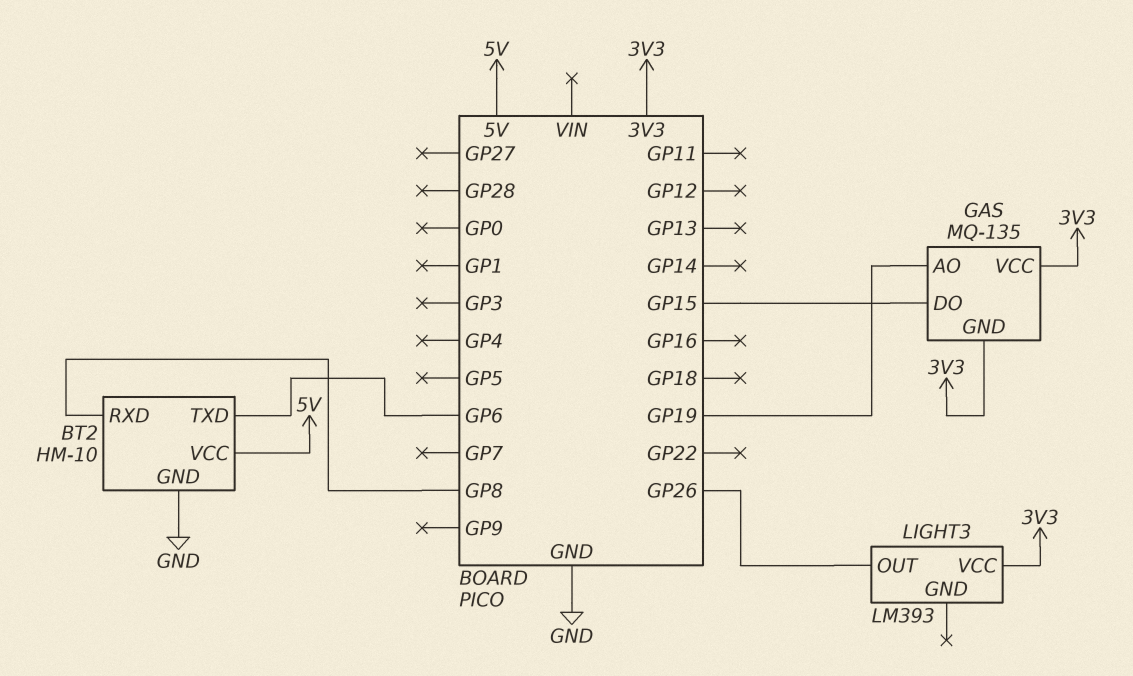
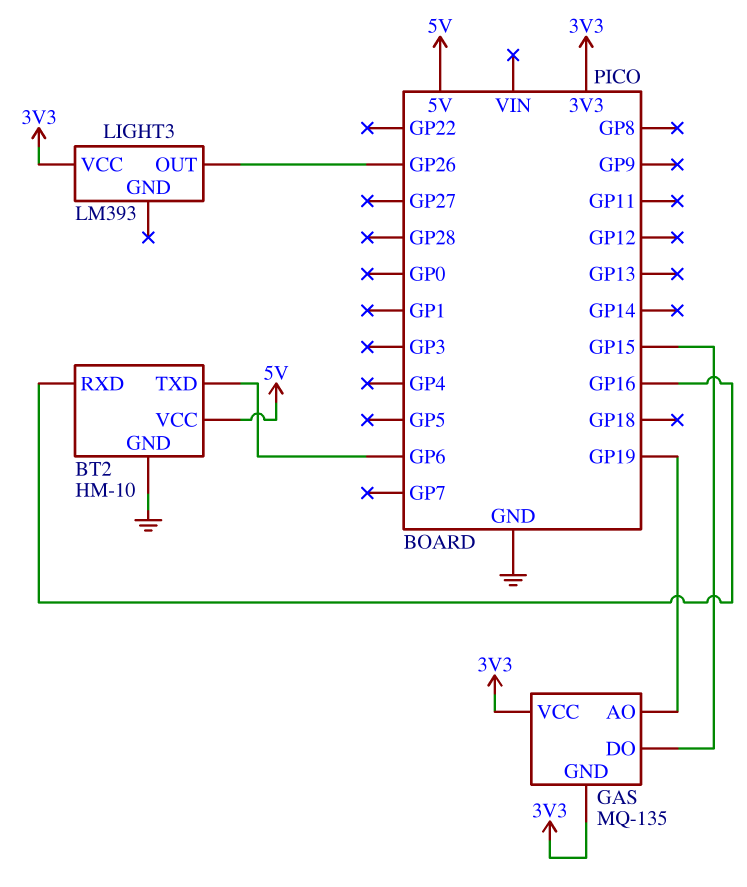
BT2 pin RXD: GP8 -> GP16

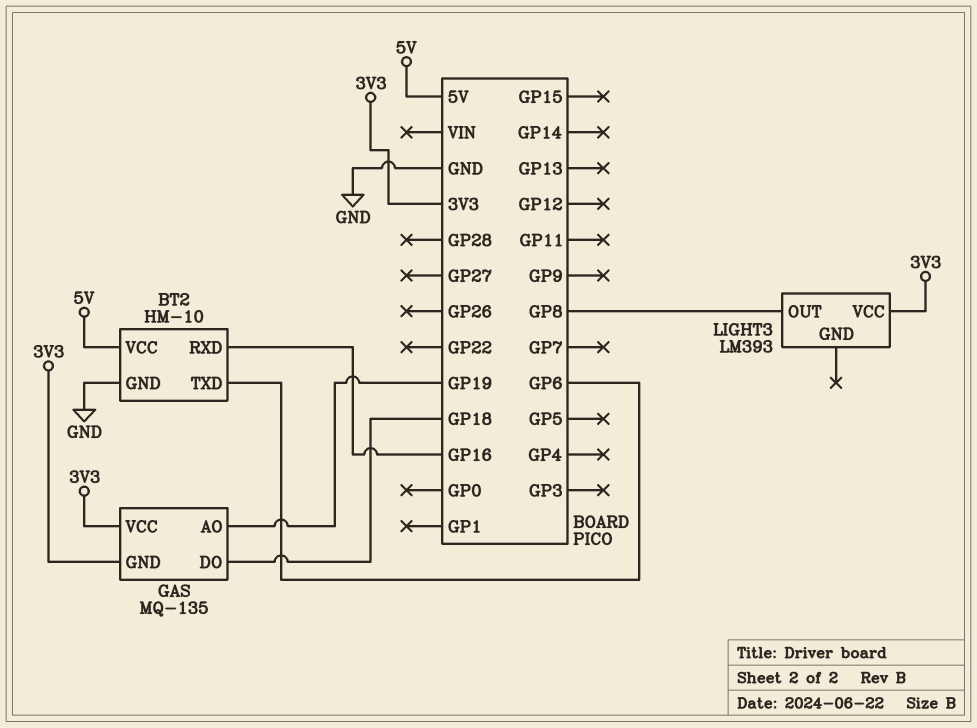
GAS pin DO: GP15 -> GP18
LIGHT3 pin OUT: GP26 -> GP8

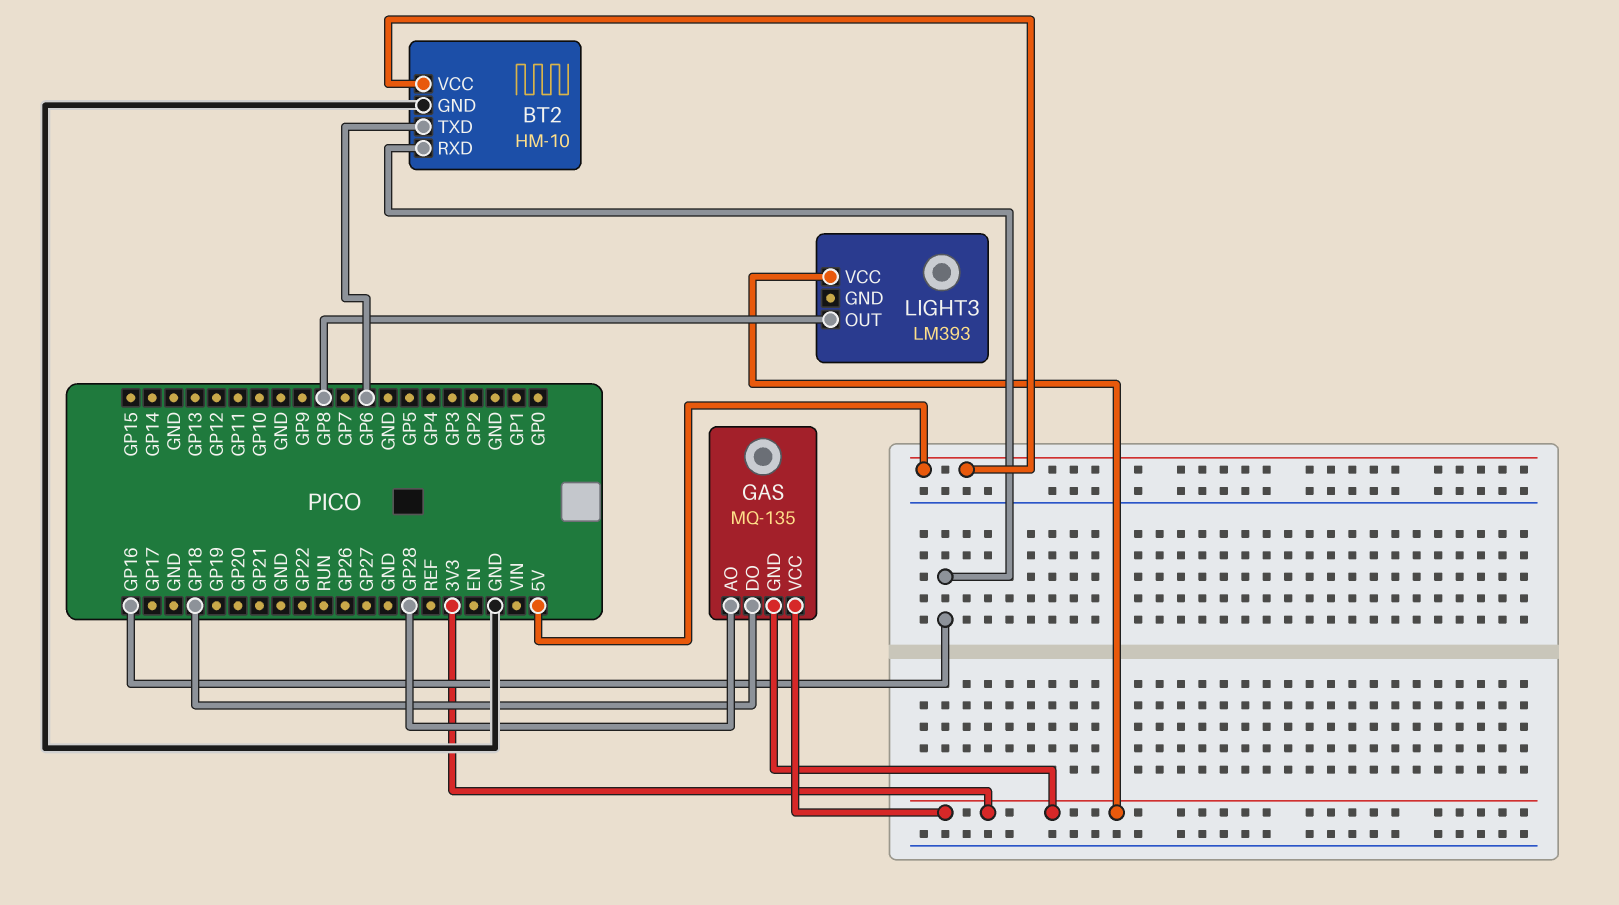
GAS pin AO: GP19 -> GP28

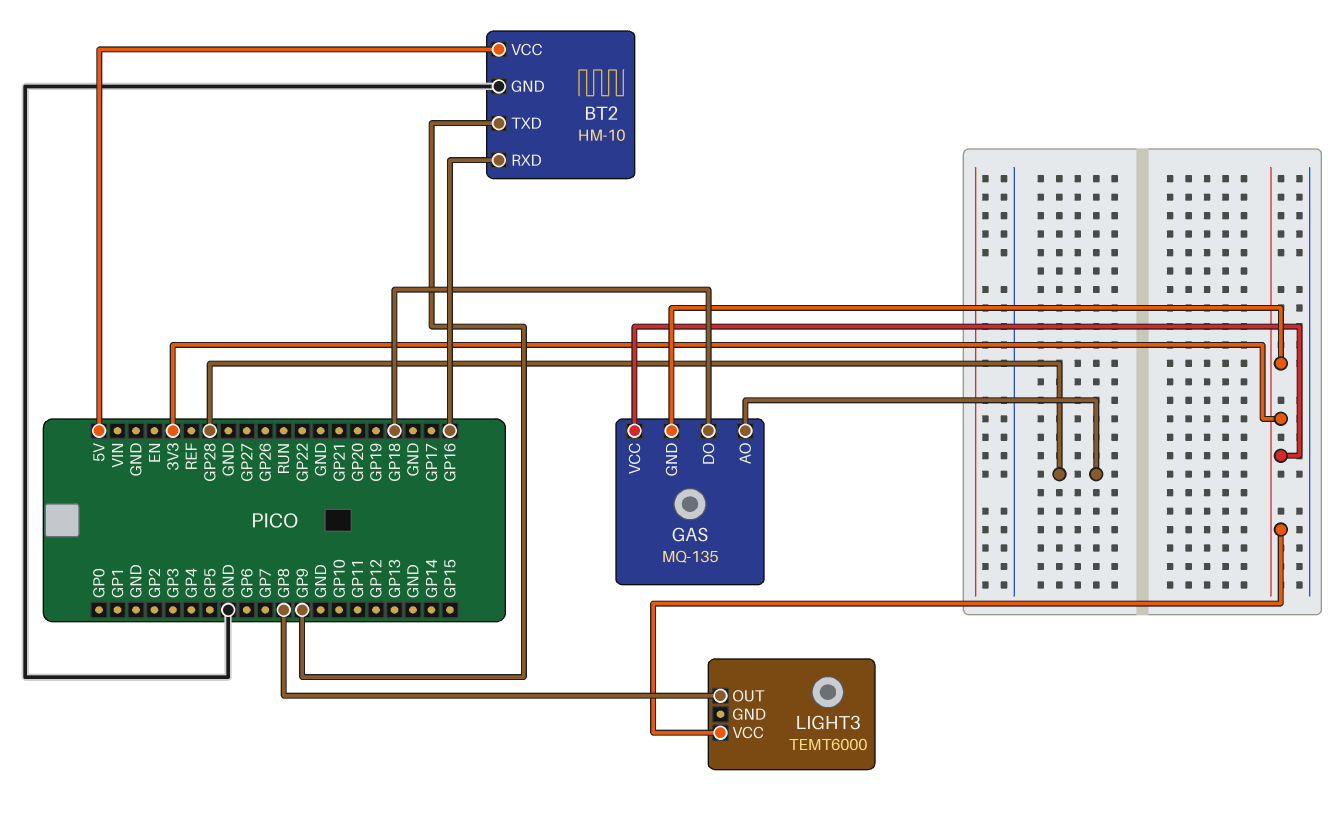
BT2 pin TXD: GP6 -> GP9
LIGHT3: LM393 -> TEMT6000

